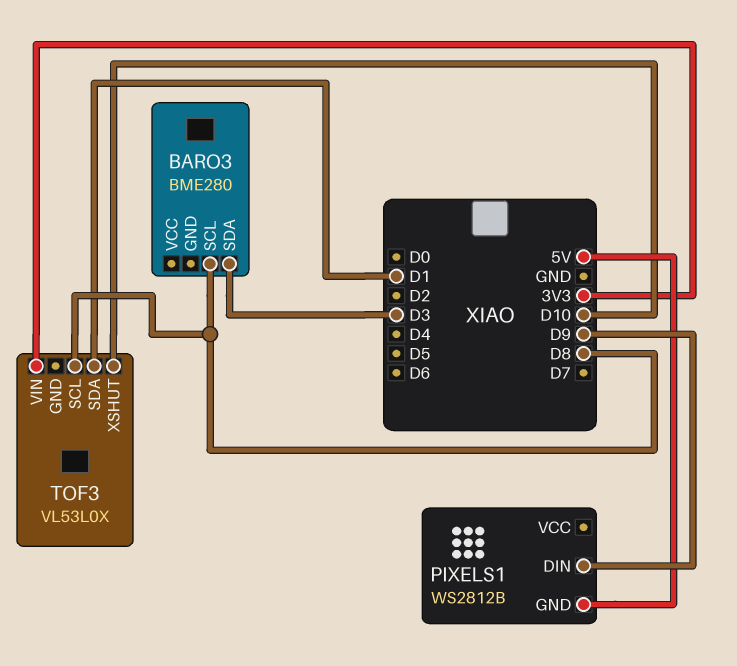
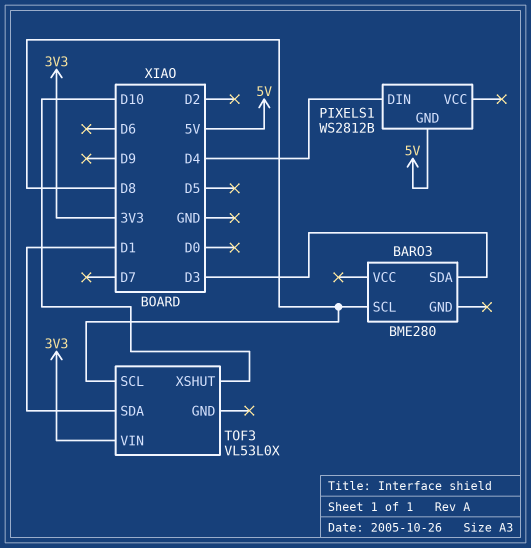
PIXELS1 pin DIN: D9 -> D4

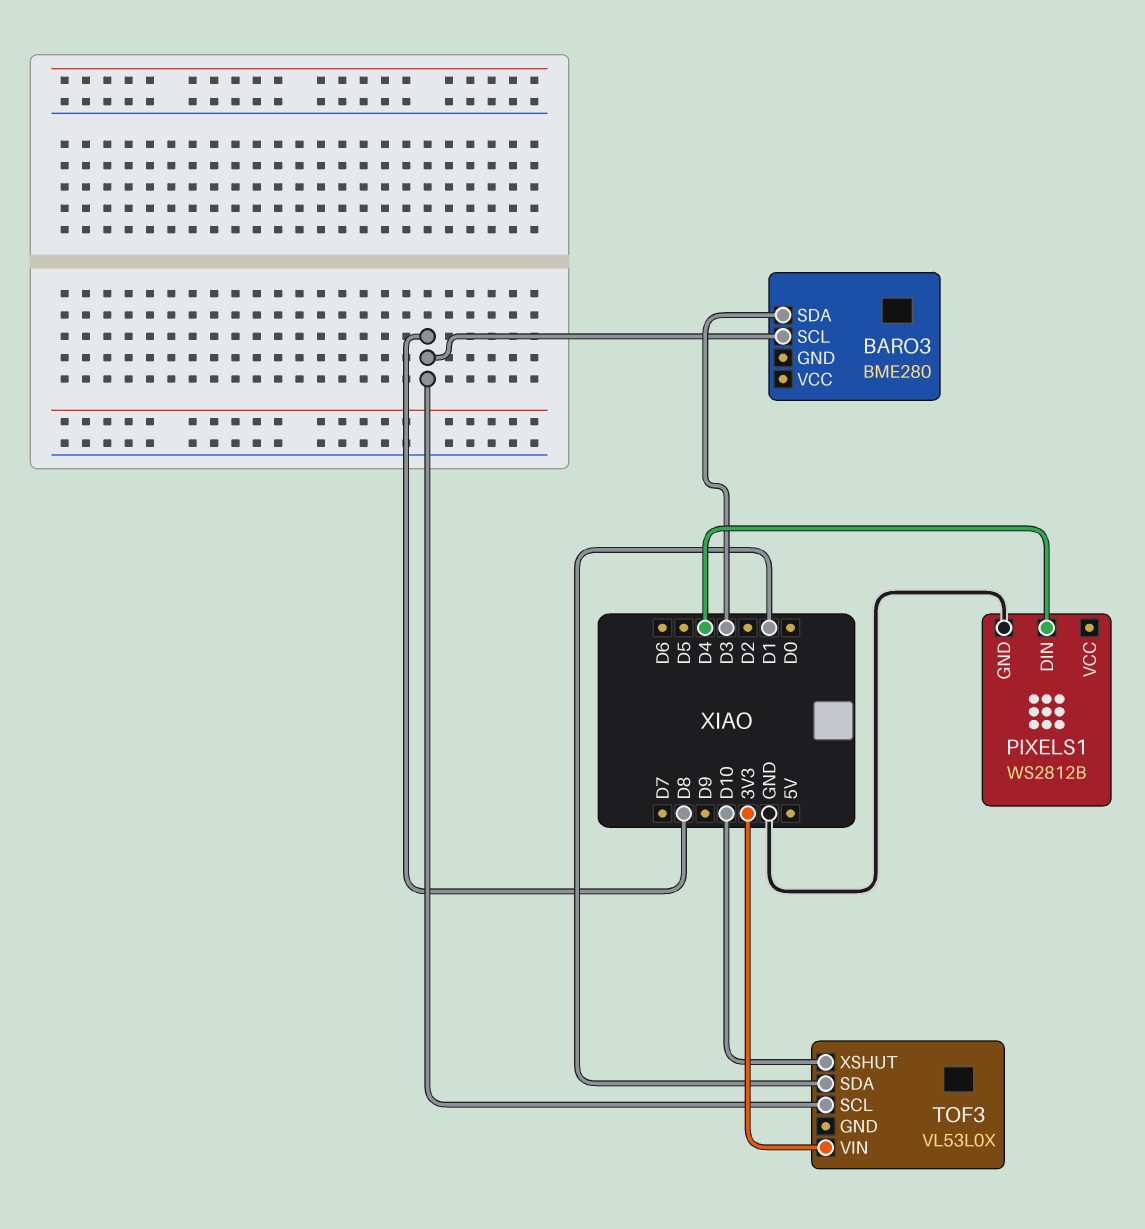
PIXELS1 pin GND: 5V -> GND

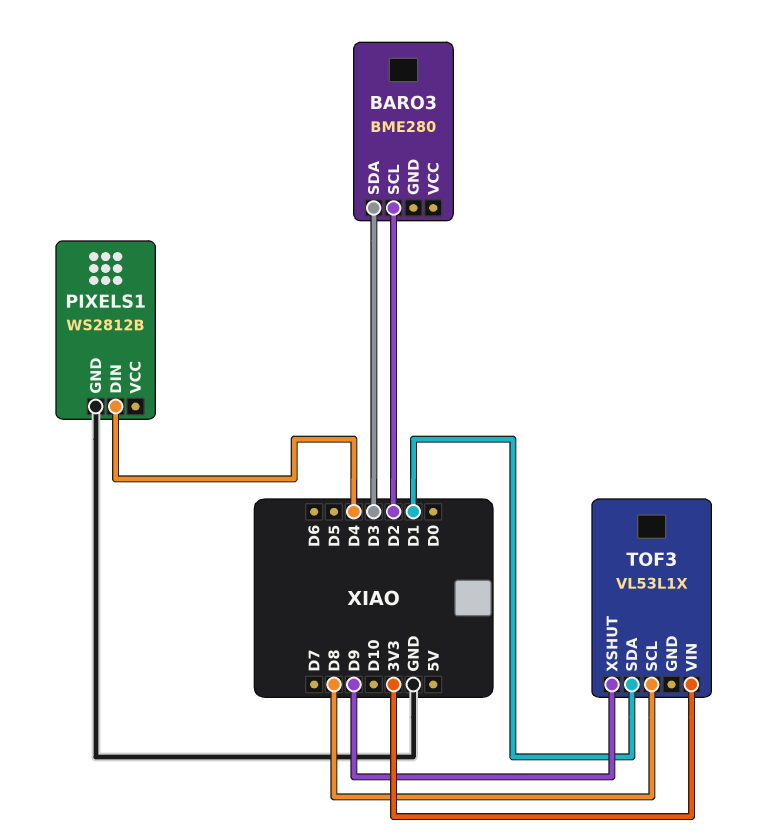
BARO3 pin SCL: D8 -> D2
TOF3: VL53L0X -> VL53L1X
TOF3 pin XSHUT: D10 -> D9

